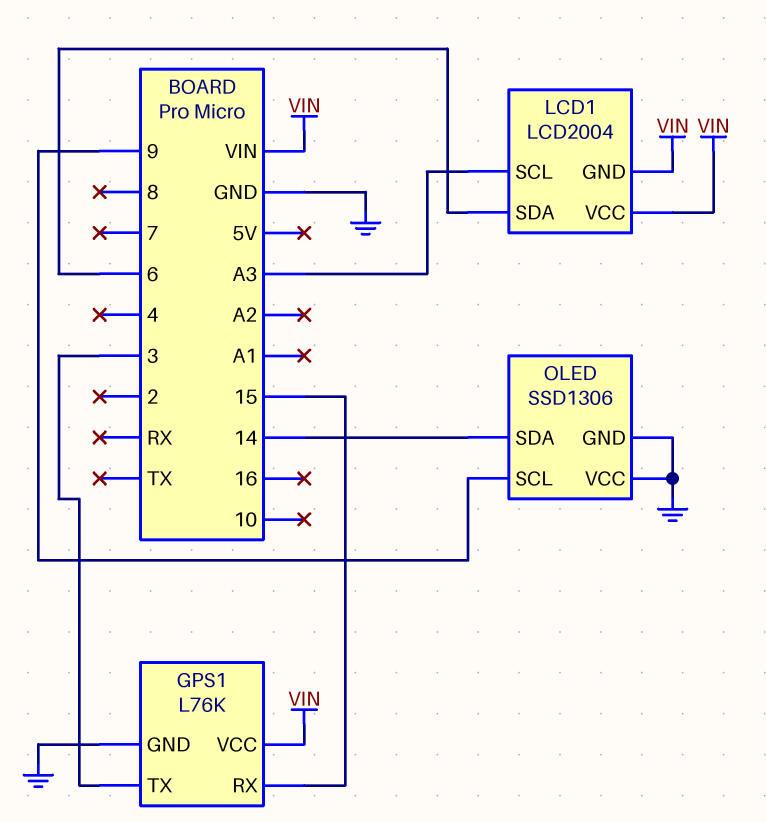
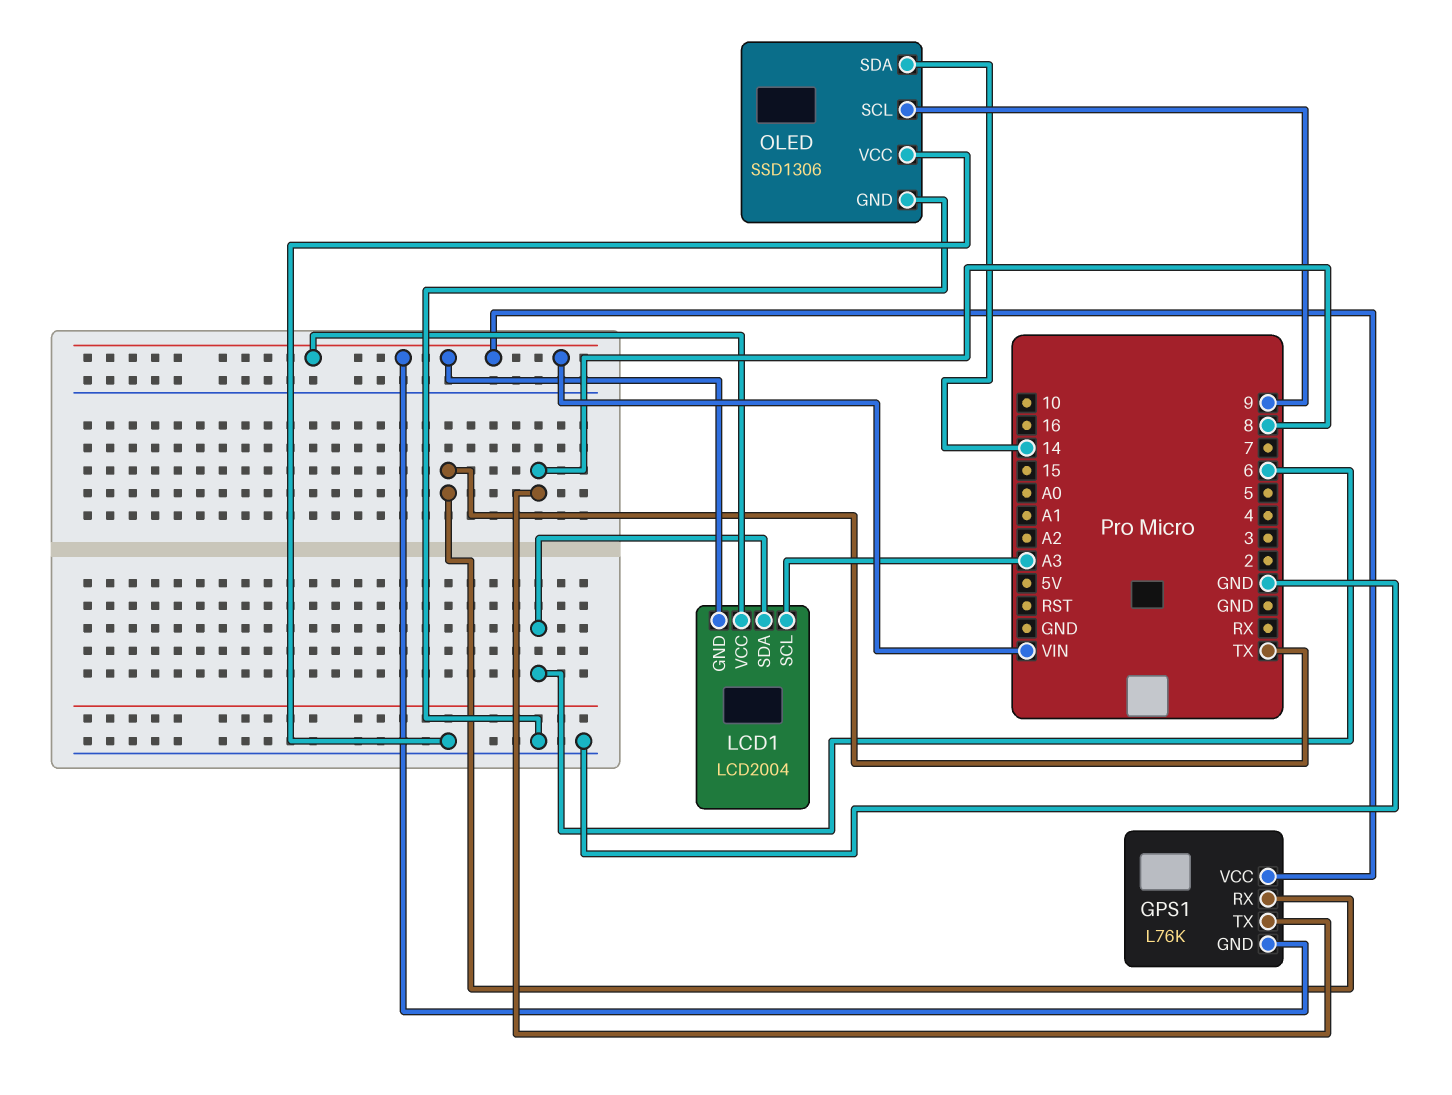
GPS1 pin GND: GND -> VIN
GPS1 pin RX: 15 -> TX
GPS1 pin TX: 3 -> 8

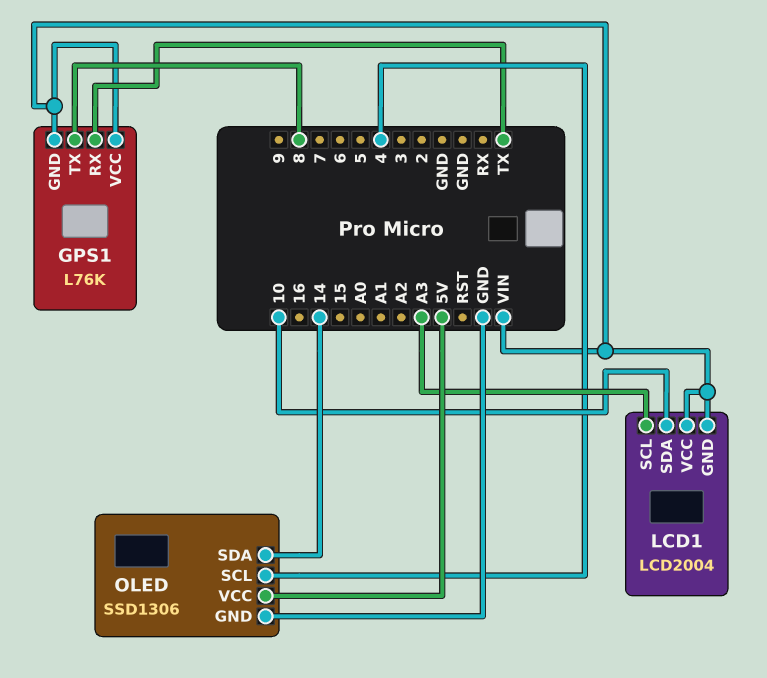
LCD1 pin SDA: 6 -> 10
OLED pin SCL: 9 -> 4
OLED pin VCC: GND -> 5V

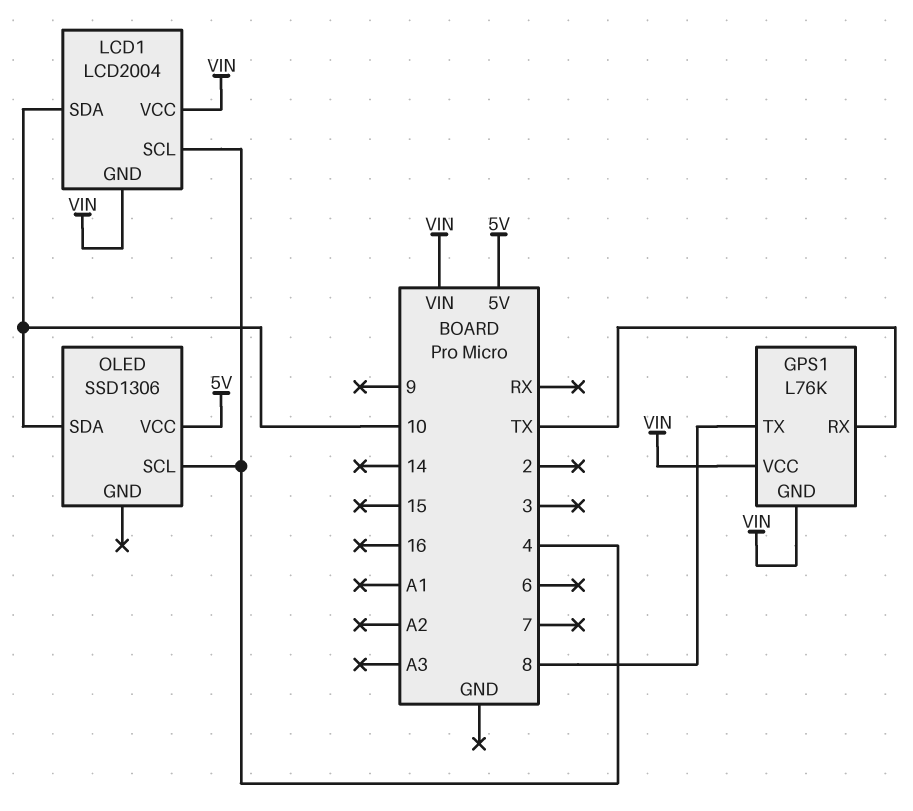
LCD1 pin SCL: A3 -> 4
OLED pin GND: GND -> none
OLED pin SDA: 14 -> 10

